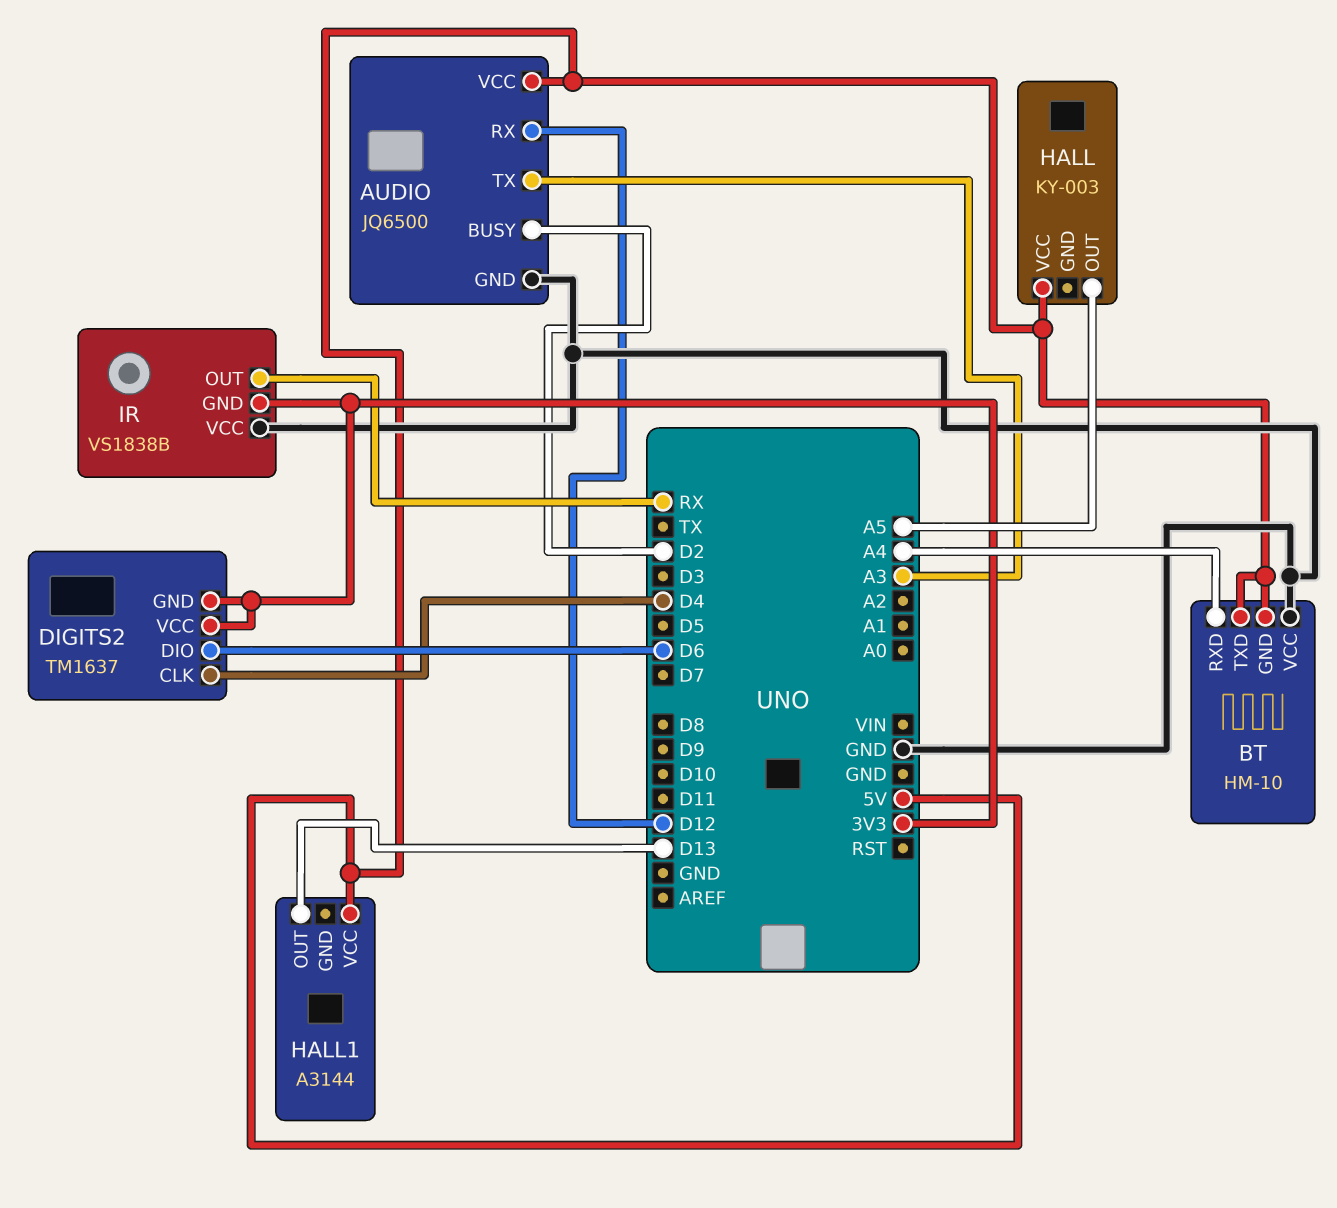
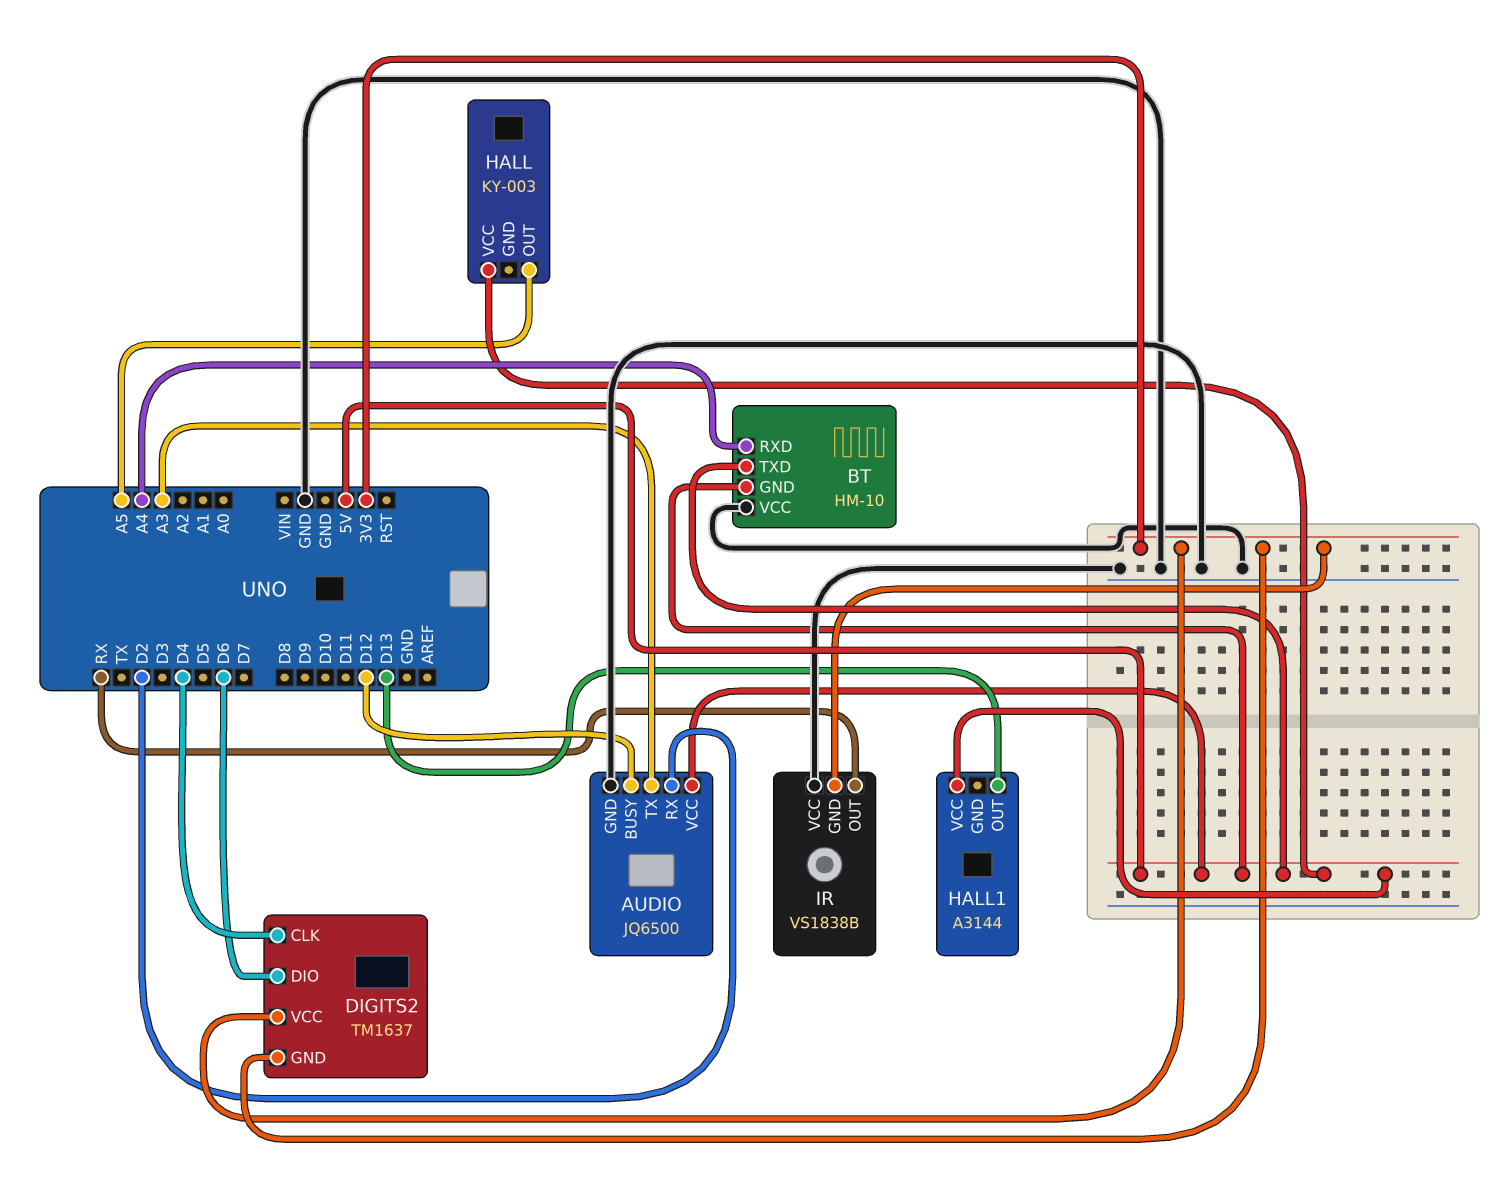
AUDIO pin BUSY: D2 -> D12
AUDIO pin RX: D12 -> D2

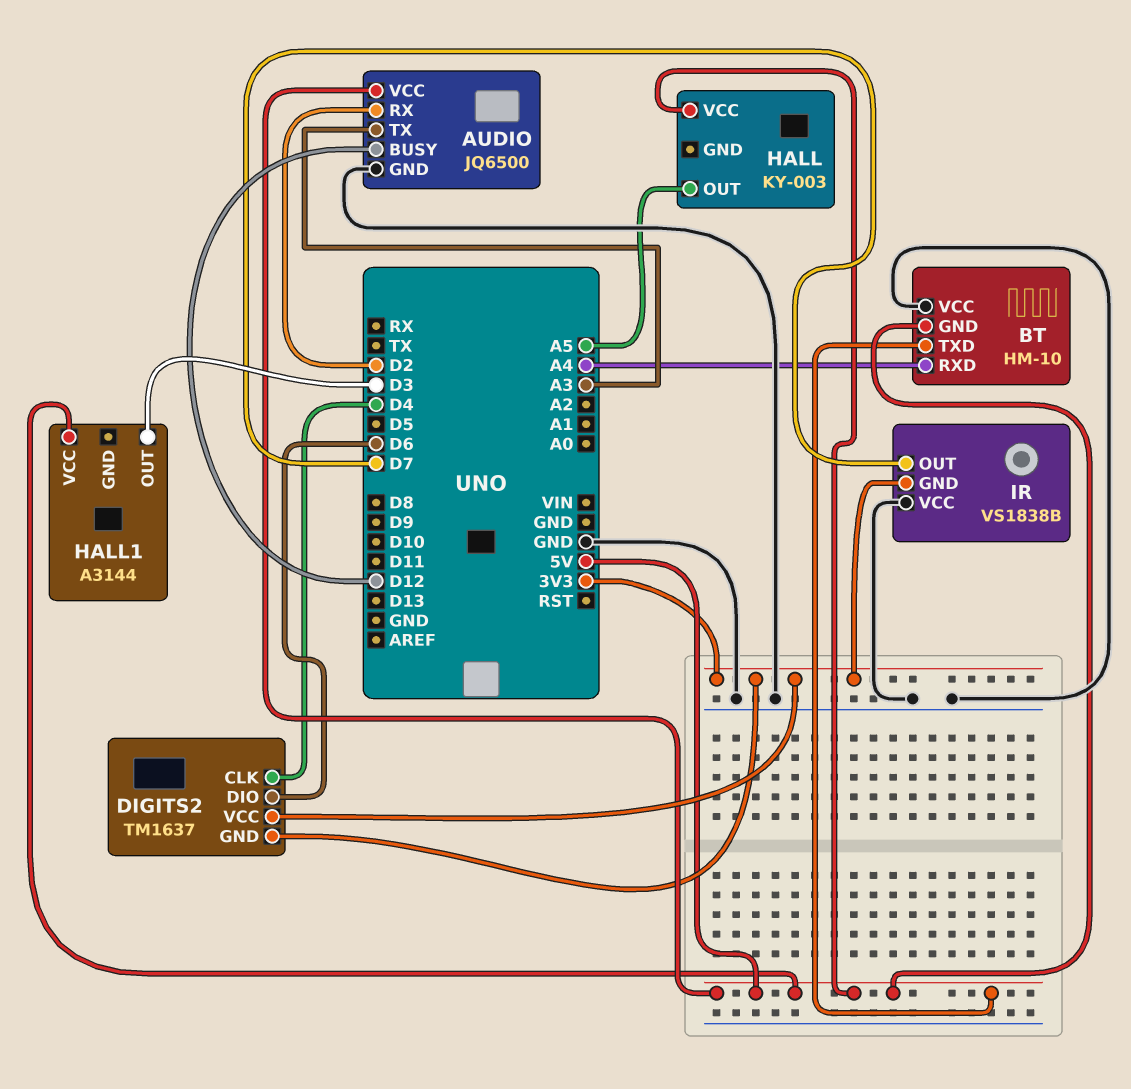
HALL1 pin OUT: D13 -> D3
IR pin OUT: RX -> D7

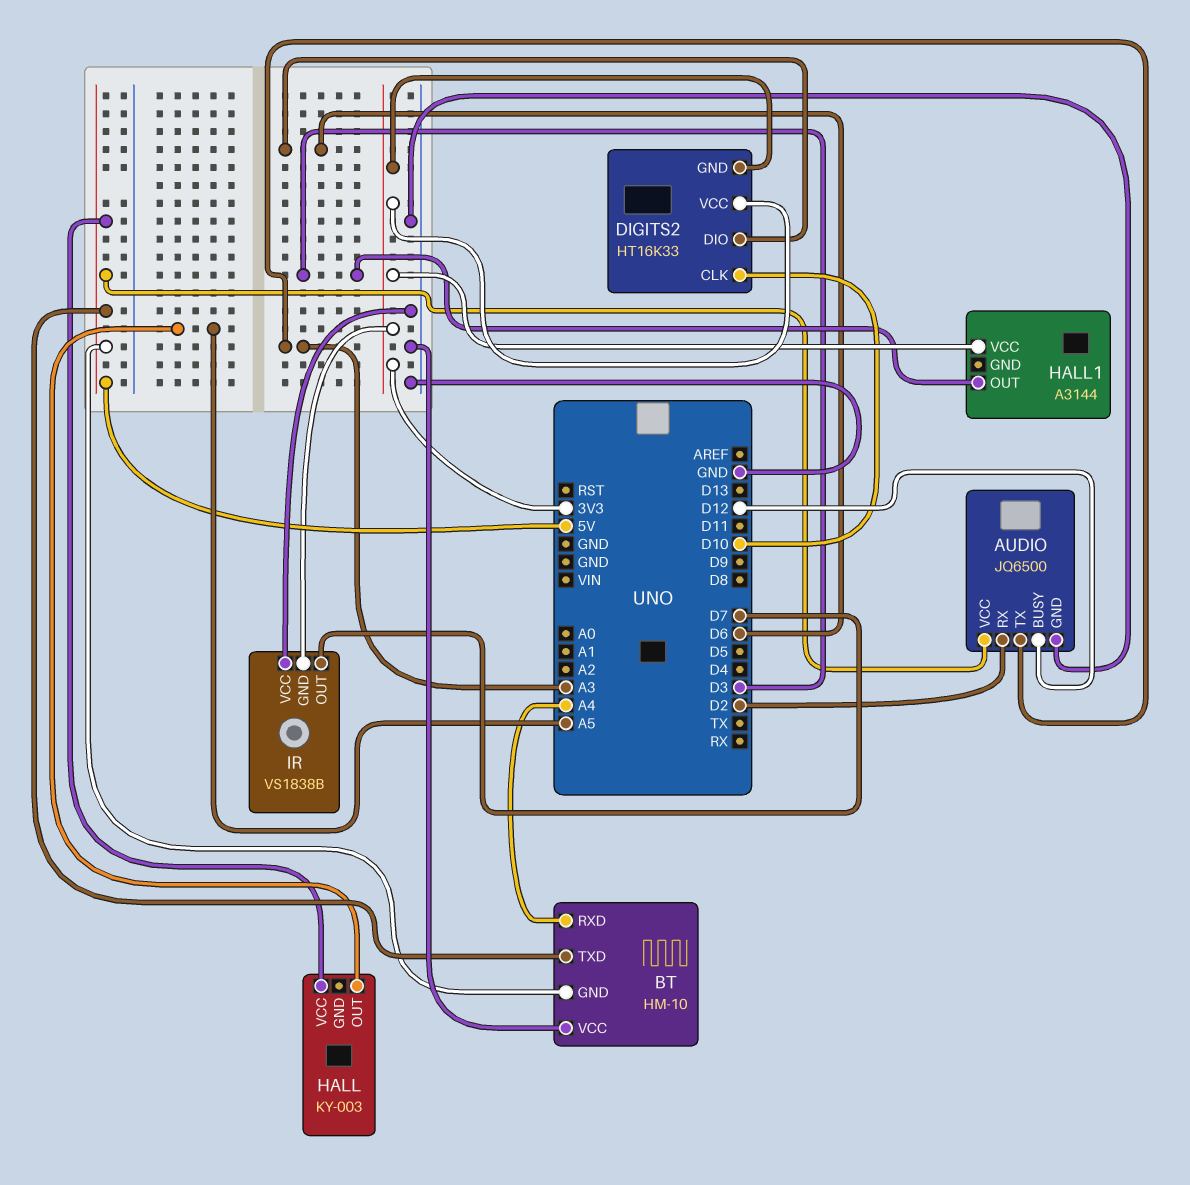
DIGITS2: TM1637 -> HT16K33
DIGITS2 pin CLK: D4 -> D10
HALL1 pin VCC: 5V -> 3V3

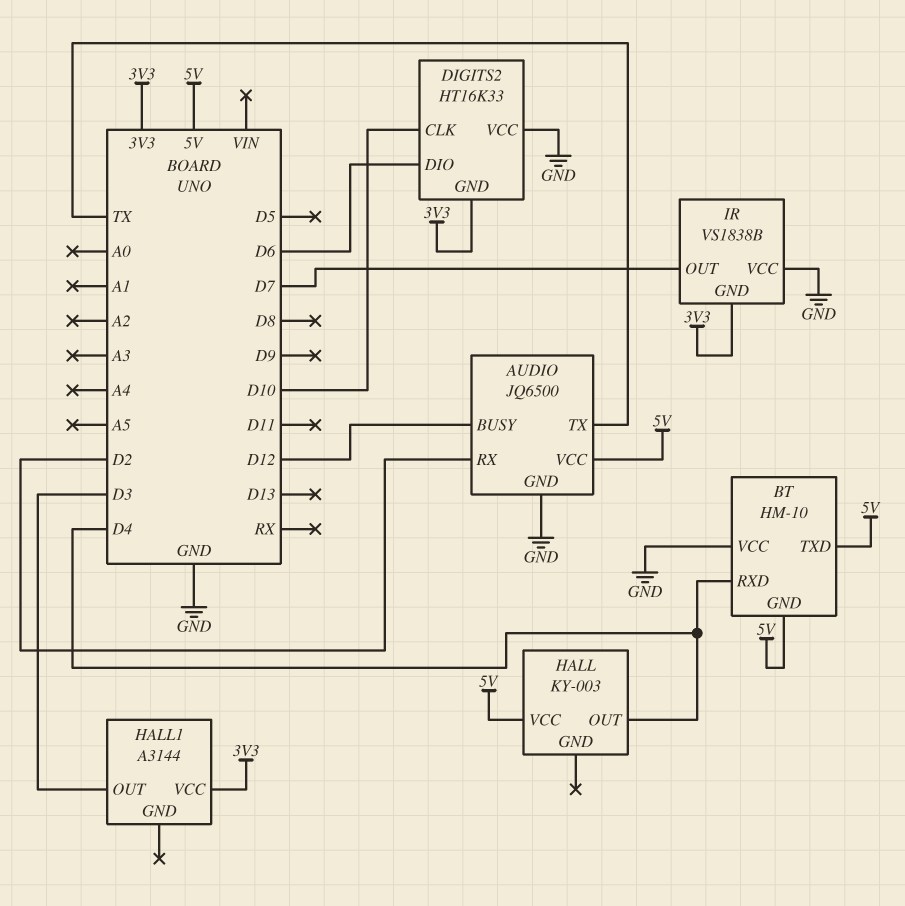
AUDIO pin TX: A3 -> TX
BT pin RXD: A4 -> D4
DIGITS2 pin VCC: 3V3 -> GND
HALL pin OUT: A5 -> D4

